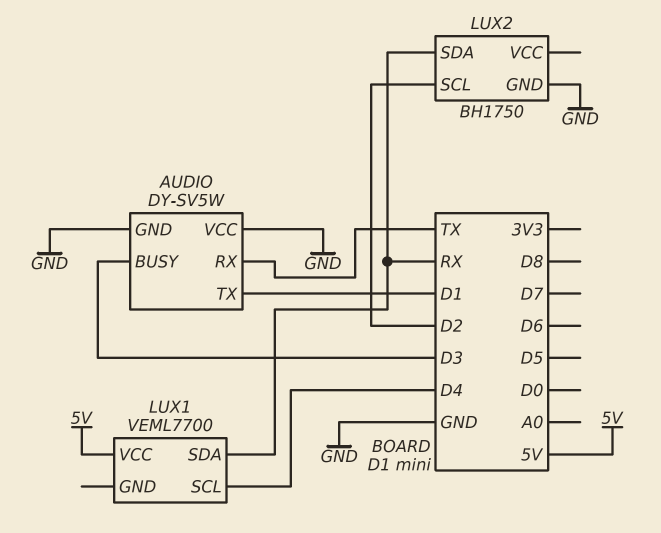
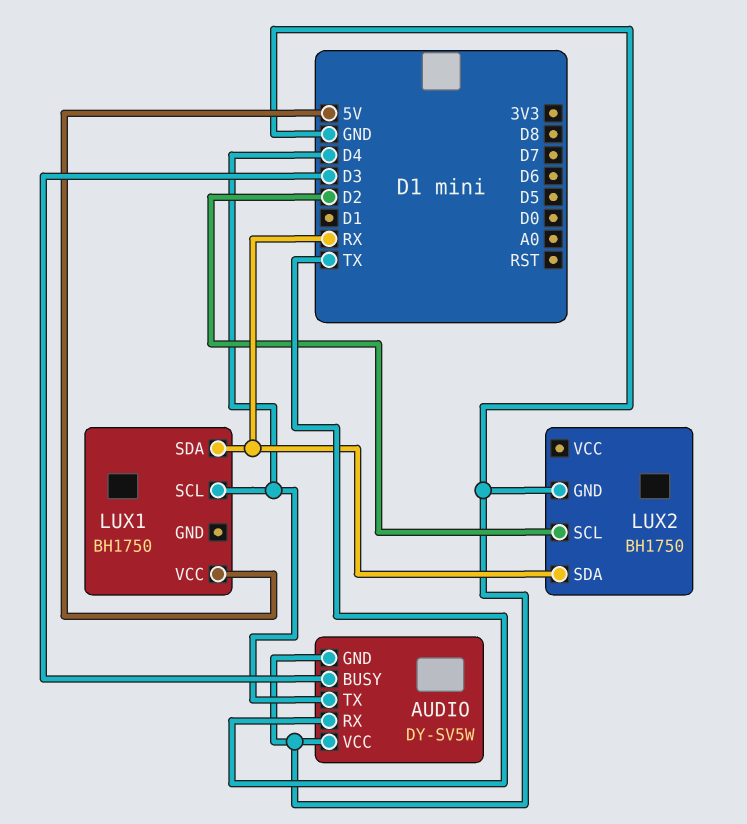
AUDIO pin TX: D1 -> D4
LUX1: VEML7700 -> BH1750

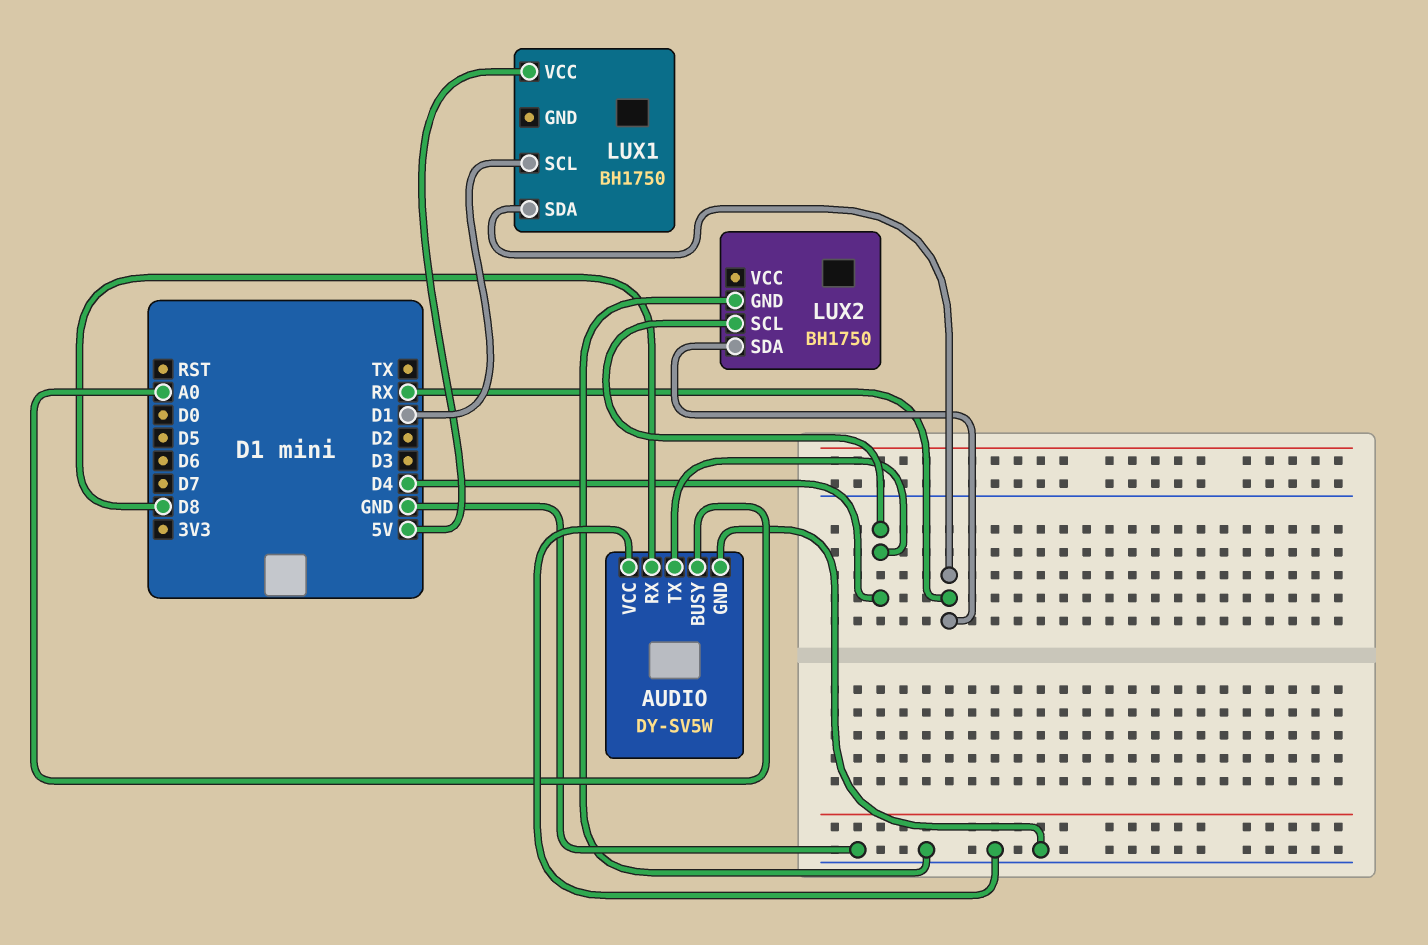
AUDIO pin BUSY: D3 -> A0
AUDIO pin RX: TX -> D8
LUX1 pin SCL: D4 -> D1
LUX2 pin SCL: D2 -> D4

